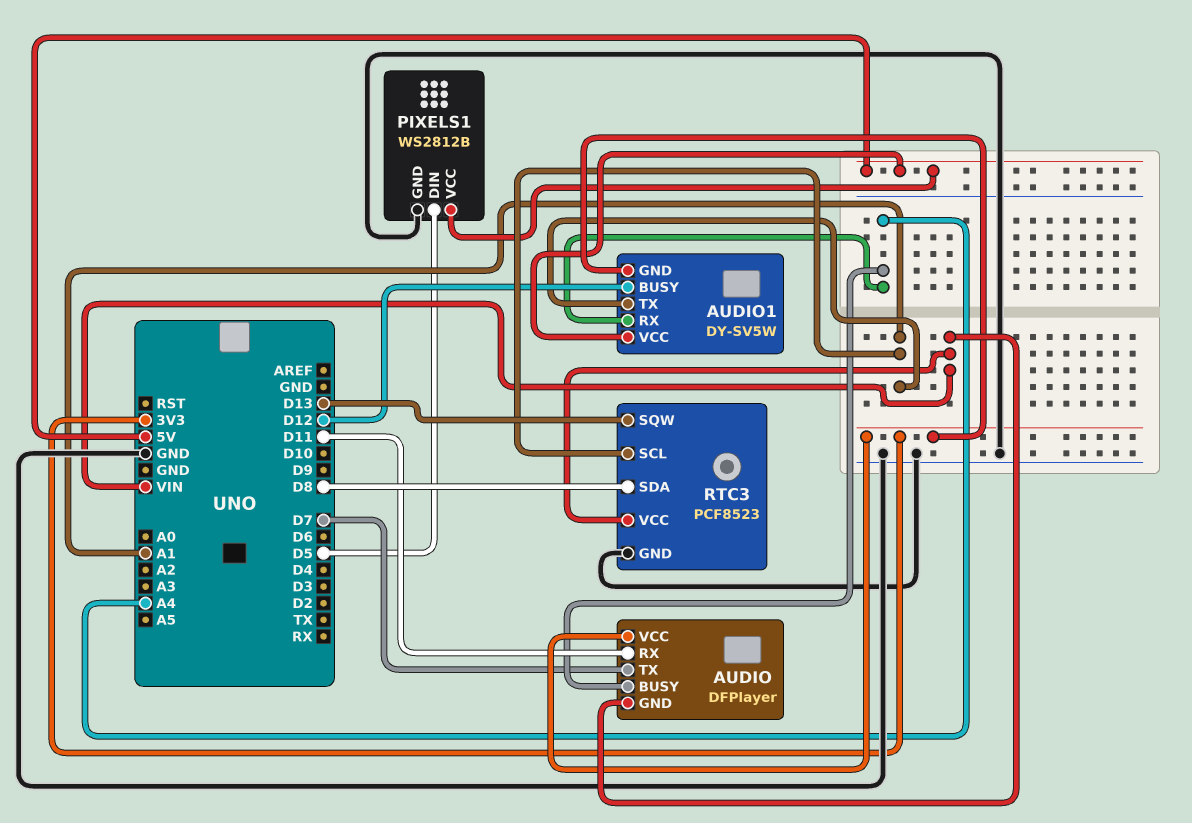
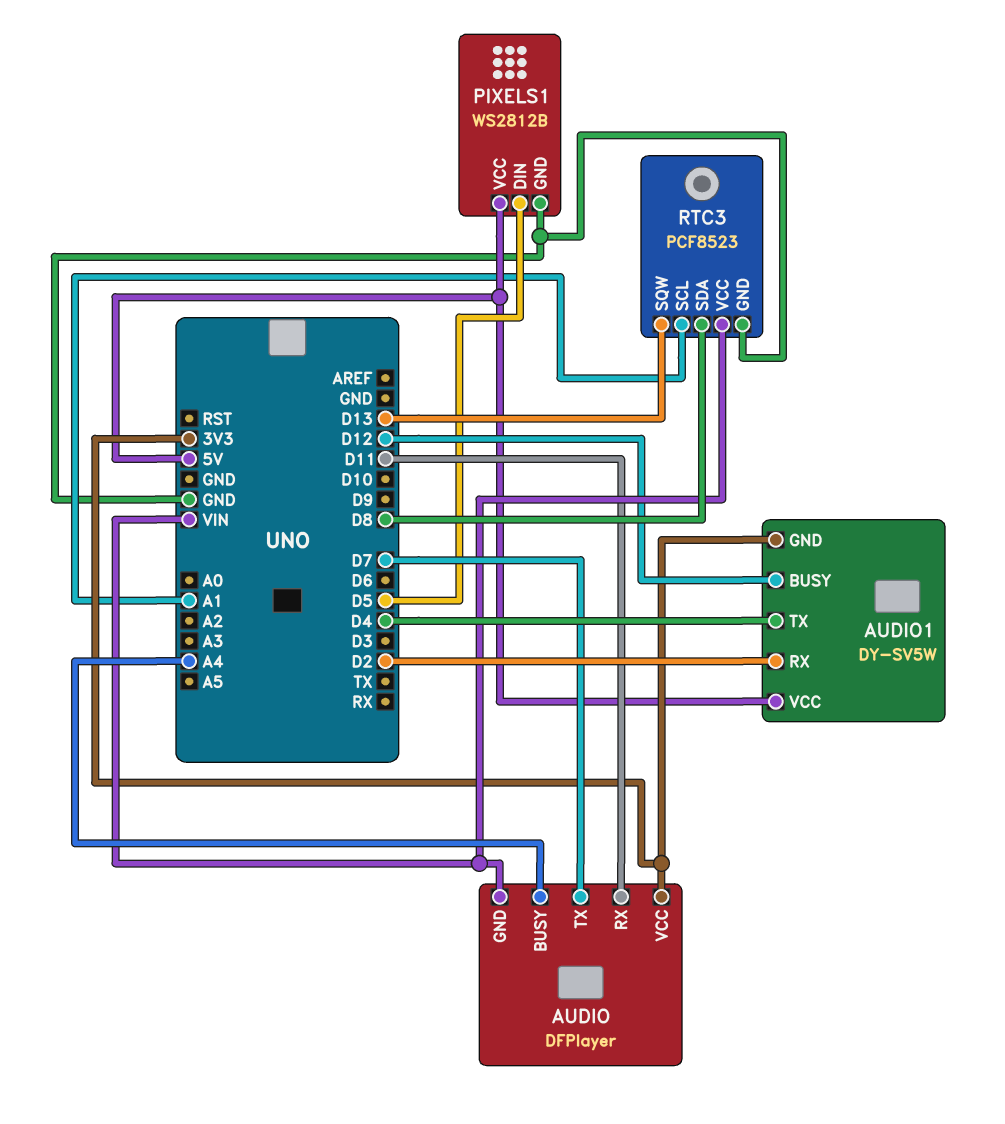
AUDIO1 pin RX: A4 -> D2
AUDIO1 pin TX: A1 -> D4

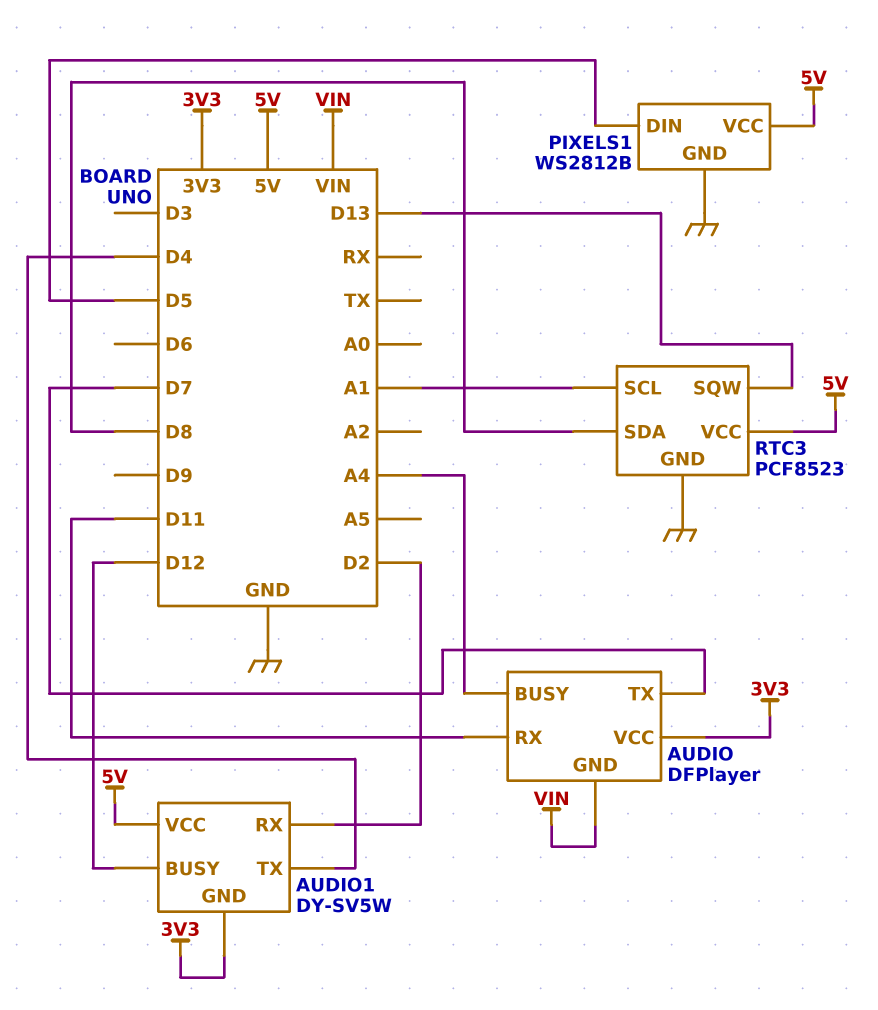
RTC3 pin VCC: VIN -> 5V

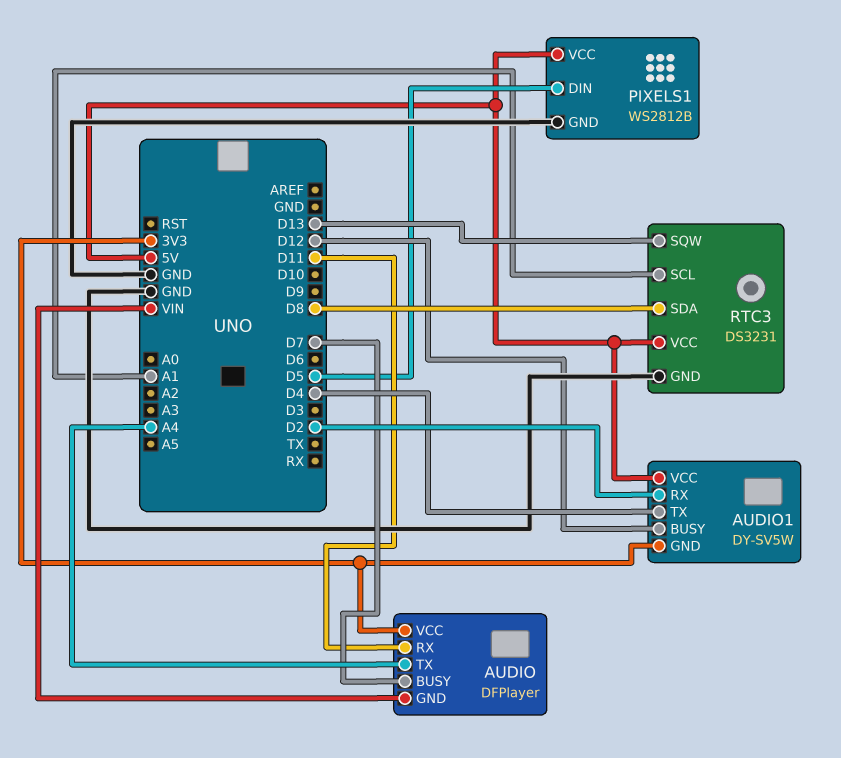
AUDIO pin BUSY: A4 -> D7
AUDIO pin TX: D7 -> A4
RTC3: PCF8523 -> DS3231

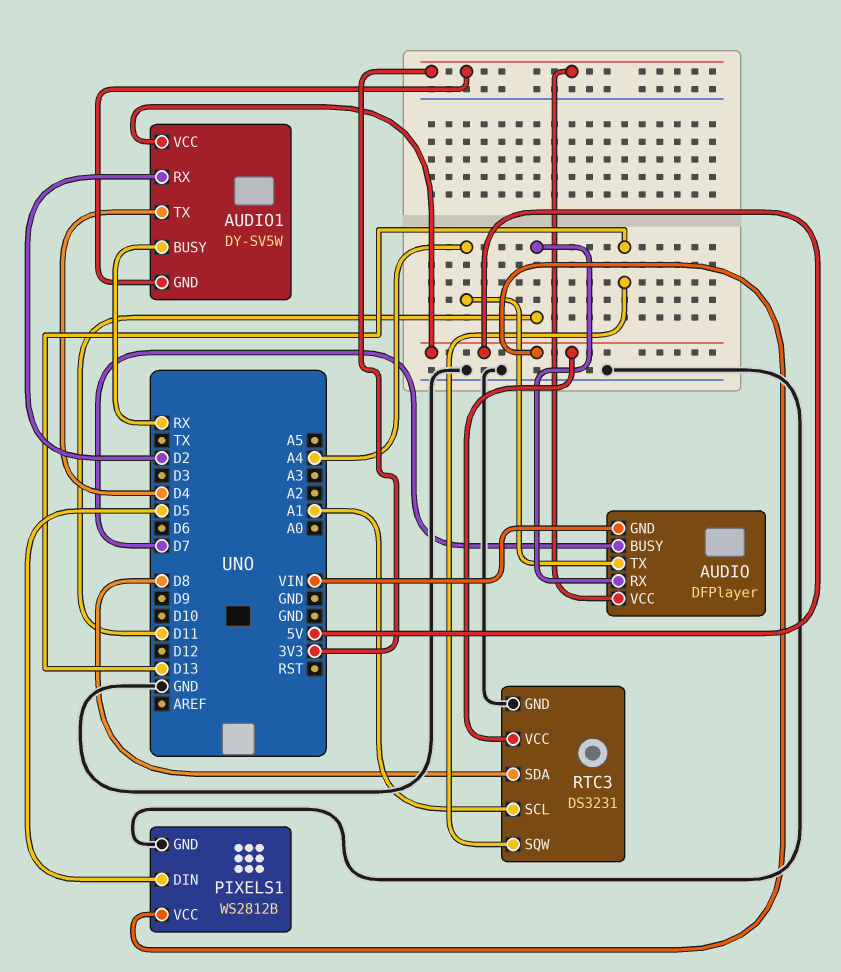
AUDIO1 pin BUSY: D12 -> RX

